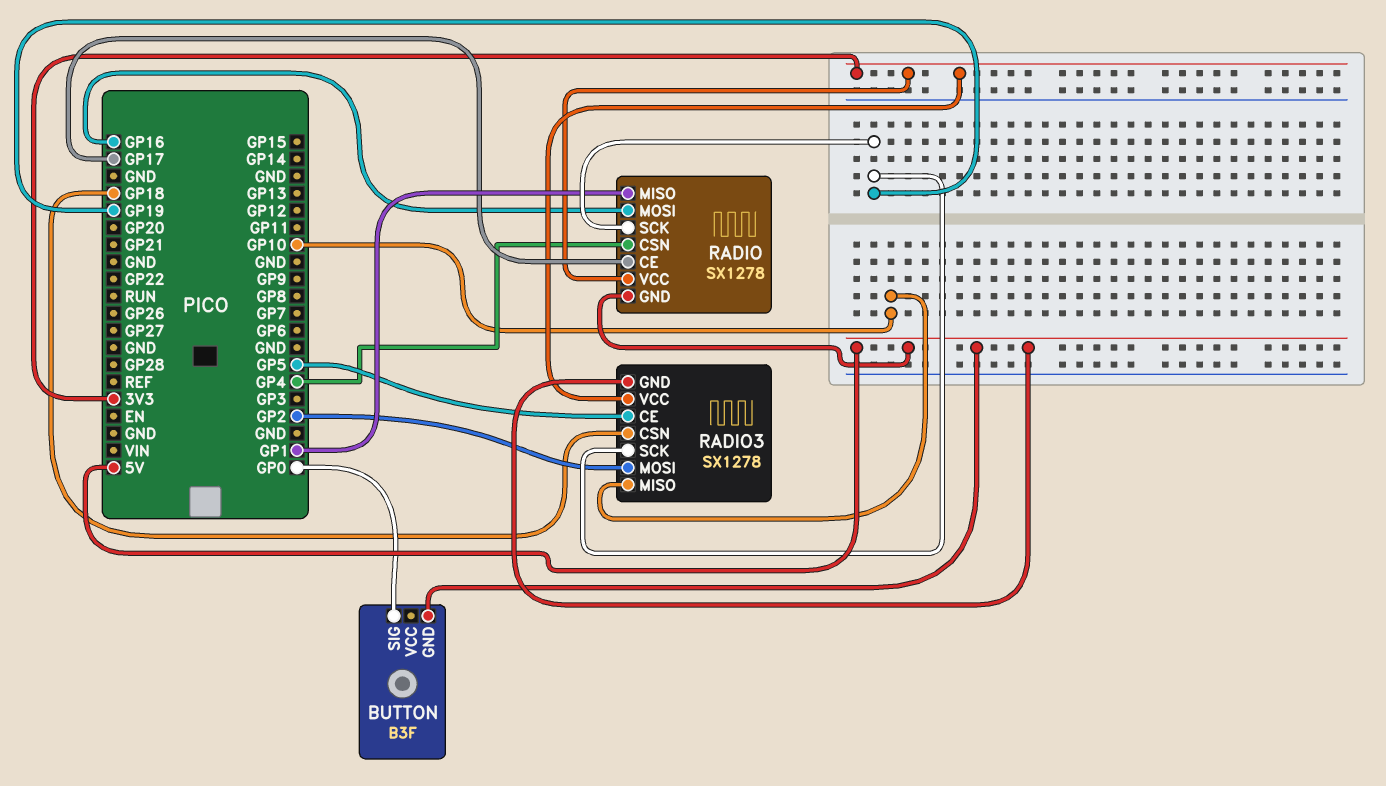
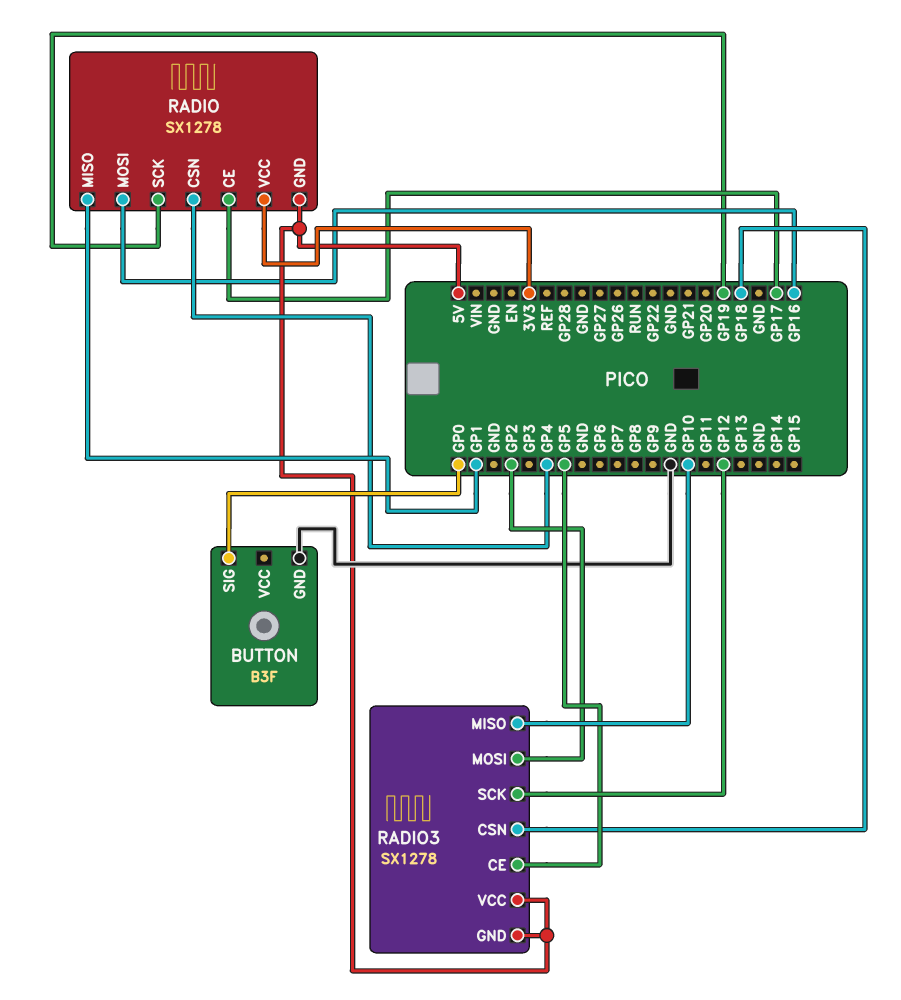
BUTTON pin GND: 5V -> GND
RADIO3 pin SCK: GP19 -> GP12
RADIO3 pin VCC: 3V3 -> 5V

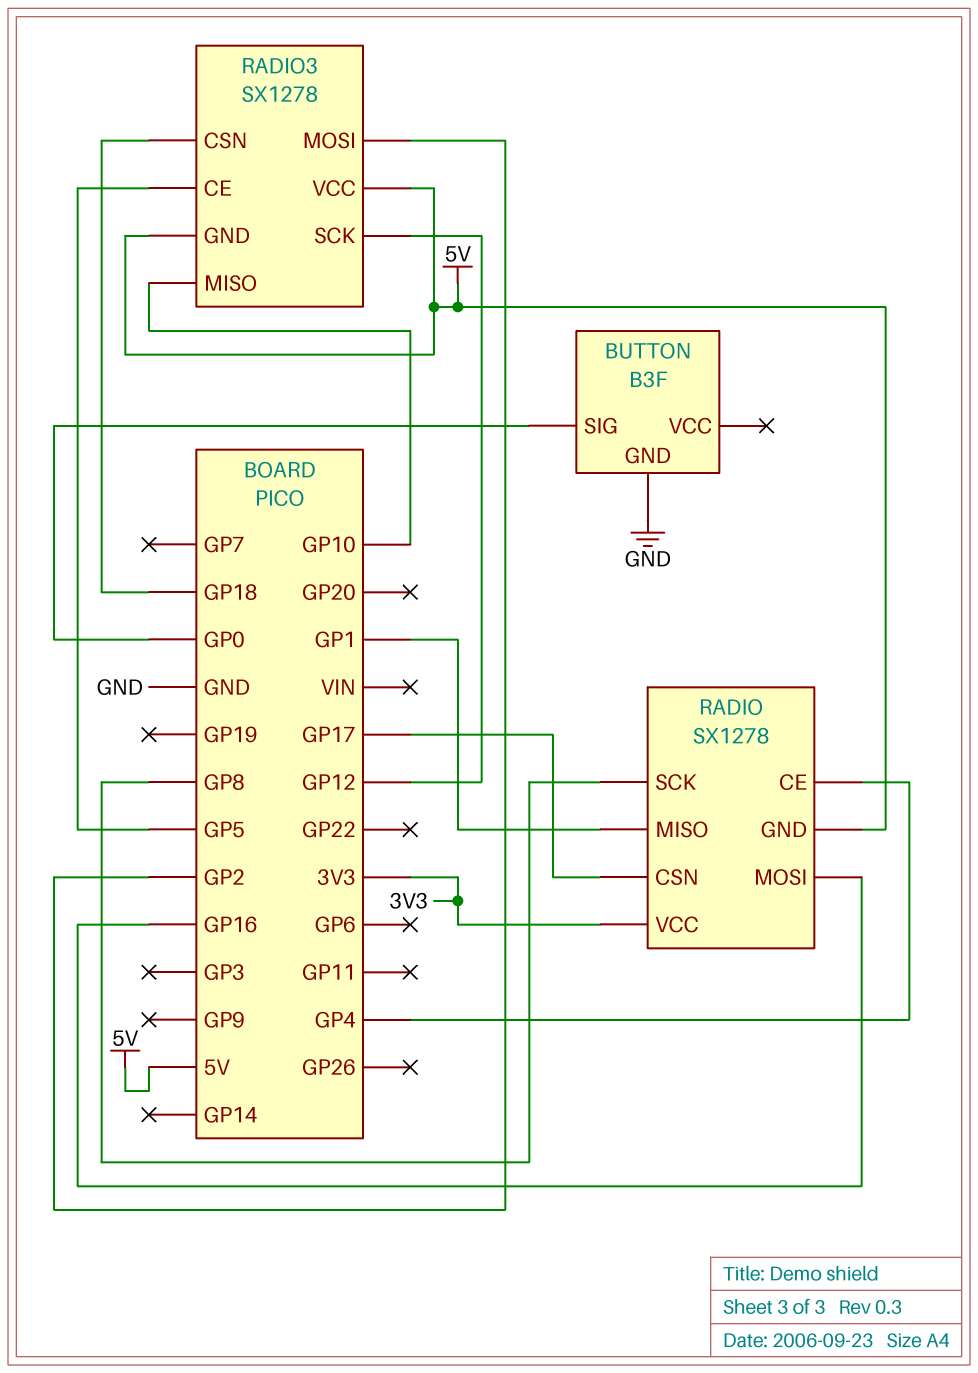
RADIO pin CE: GP17 -> GP4
RADIO pin CSN: GP4 -> GP17
RADIO pin SCK: GP19 -> GP8

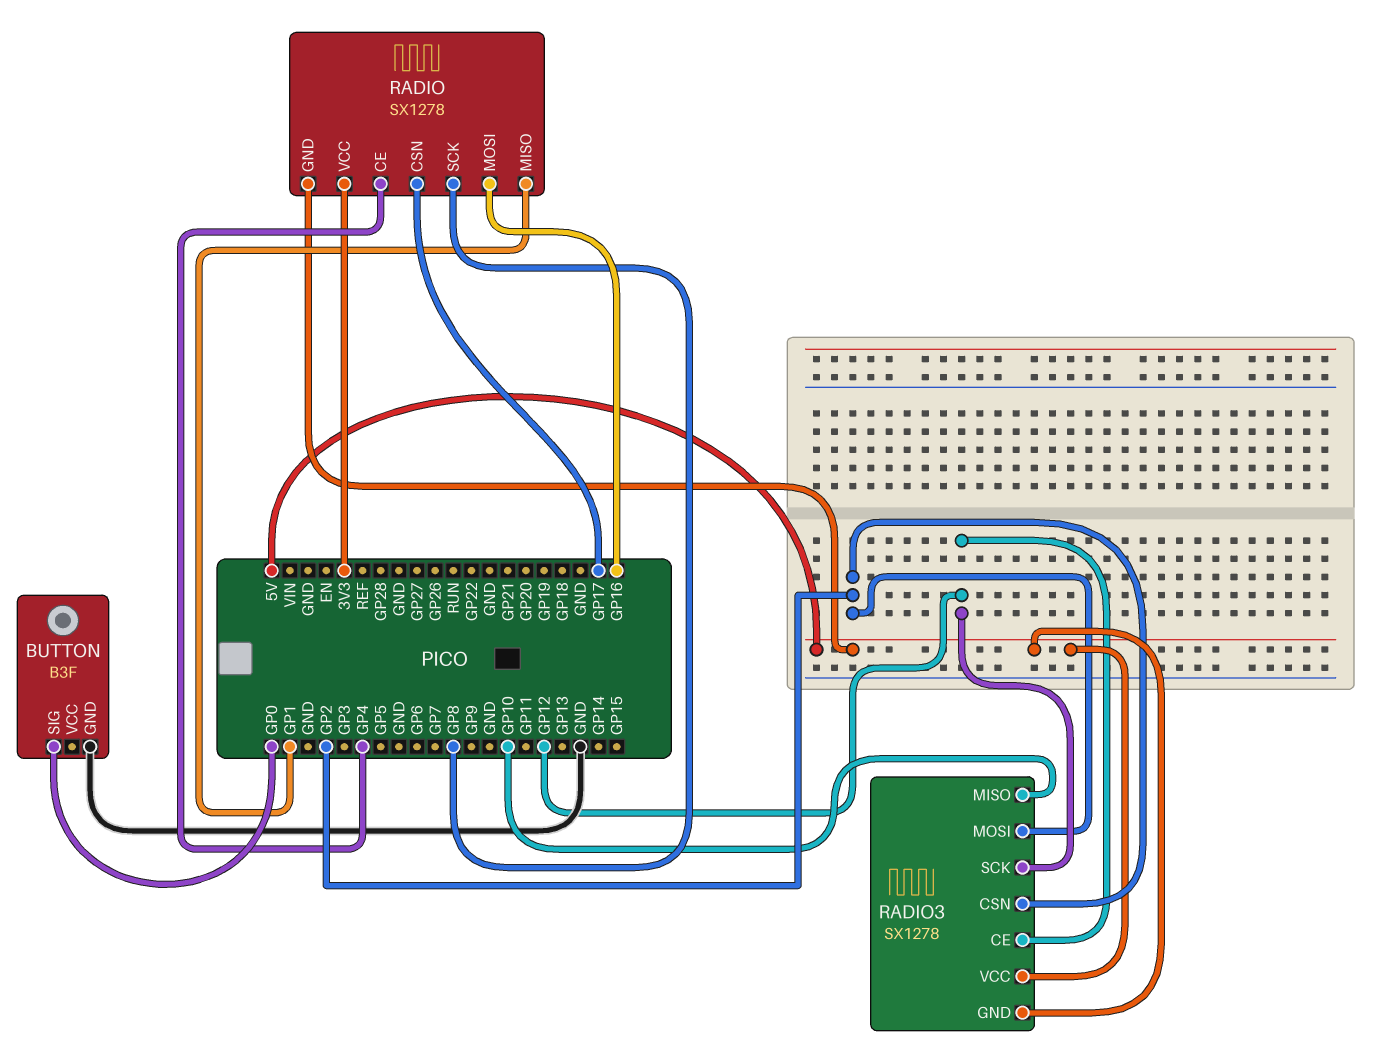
RADIO3 pin CE: GP5 -> GP12
RADIO3 pin CSN: GP18 -> GP2

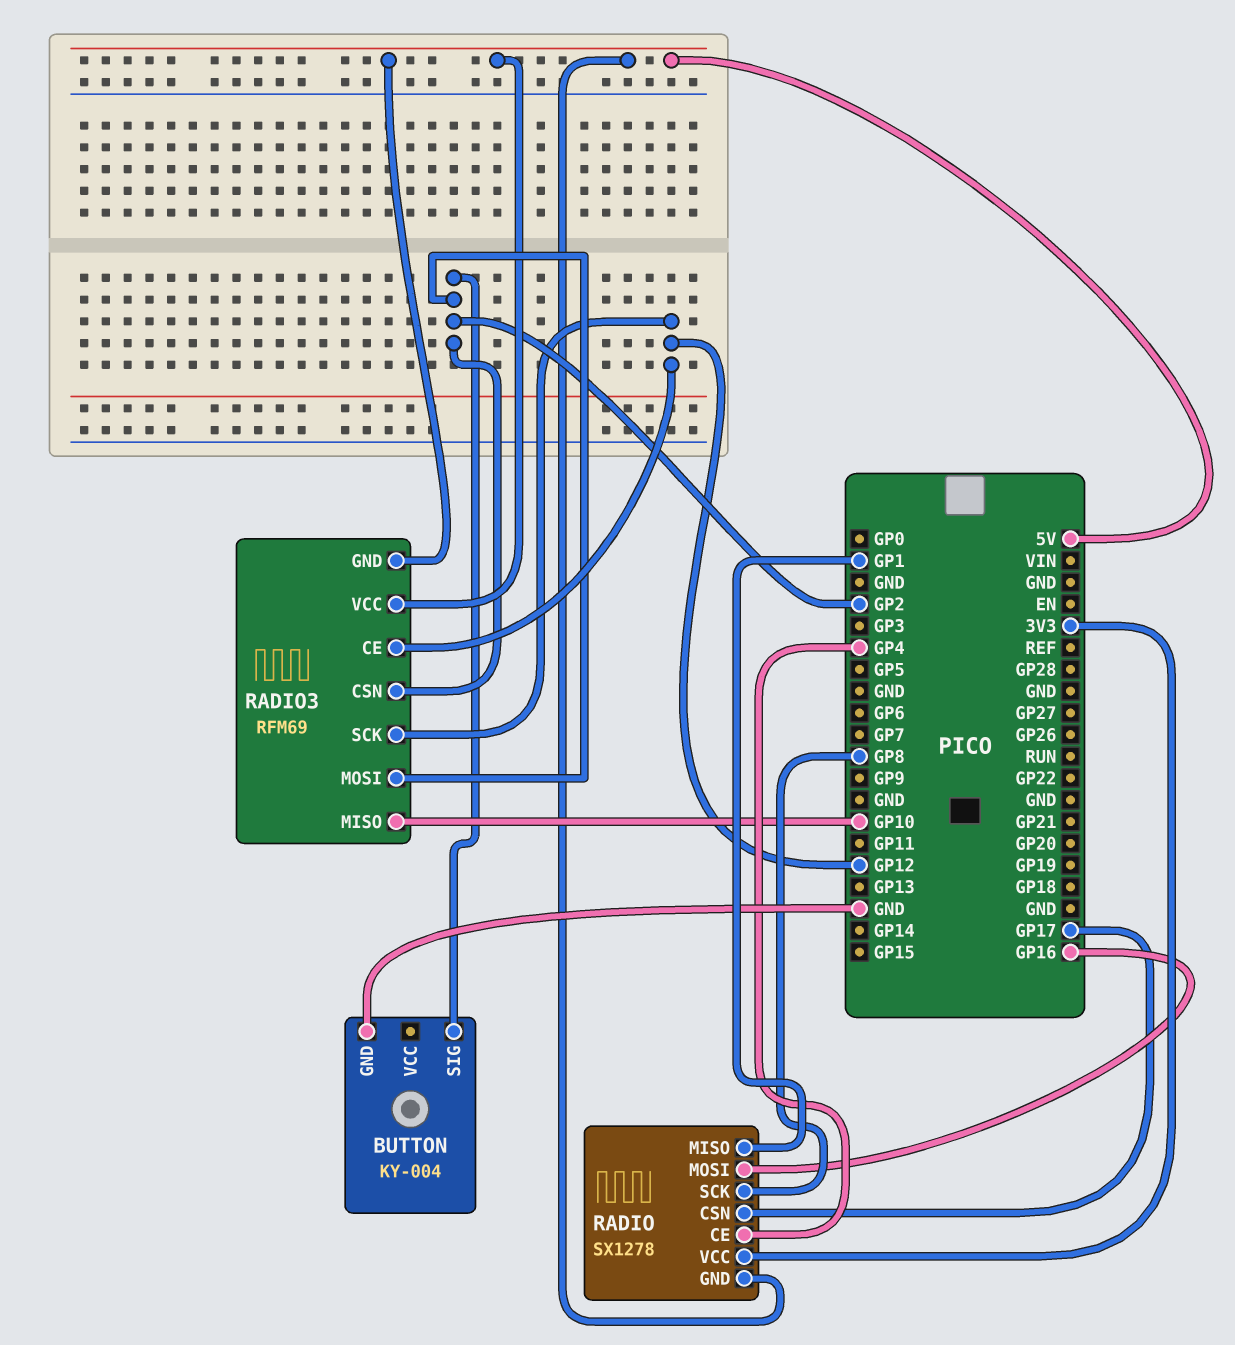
BUTTON: B3F -> KY-004
BUTTON pin SIG: GP0 -> GP2
RADIO3: SX1278 -> RFM69

